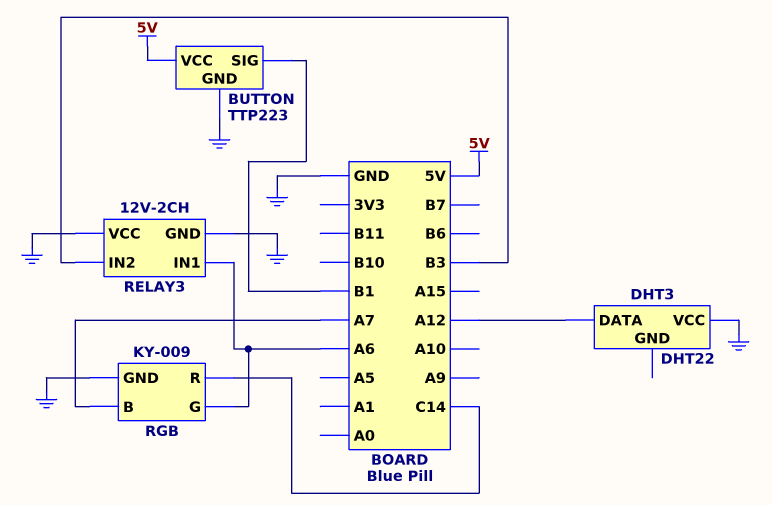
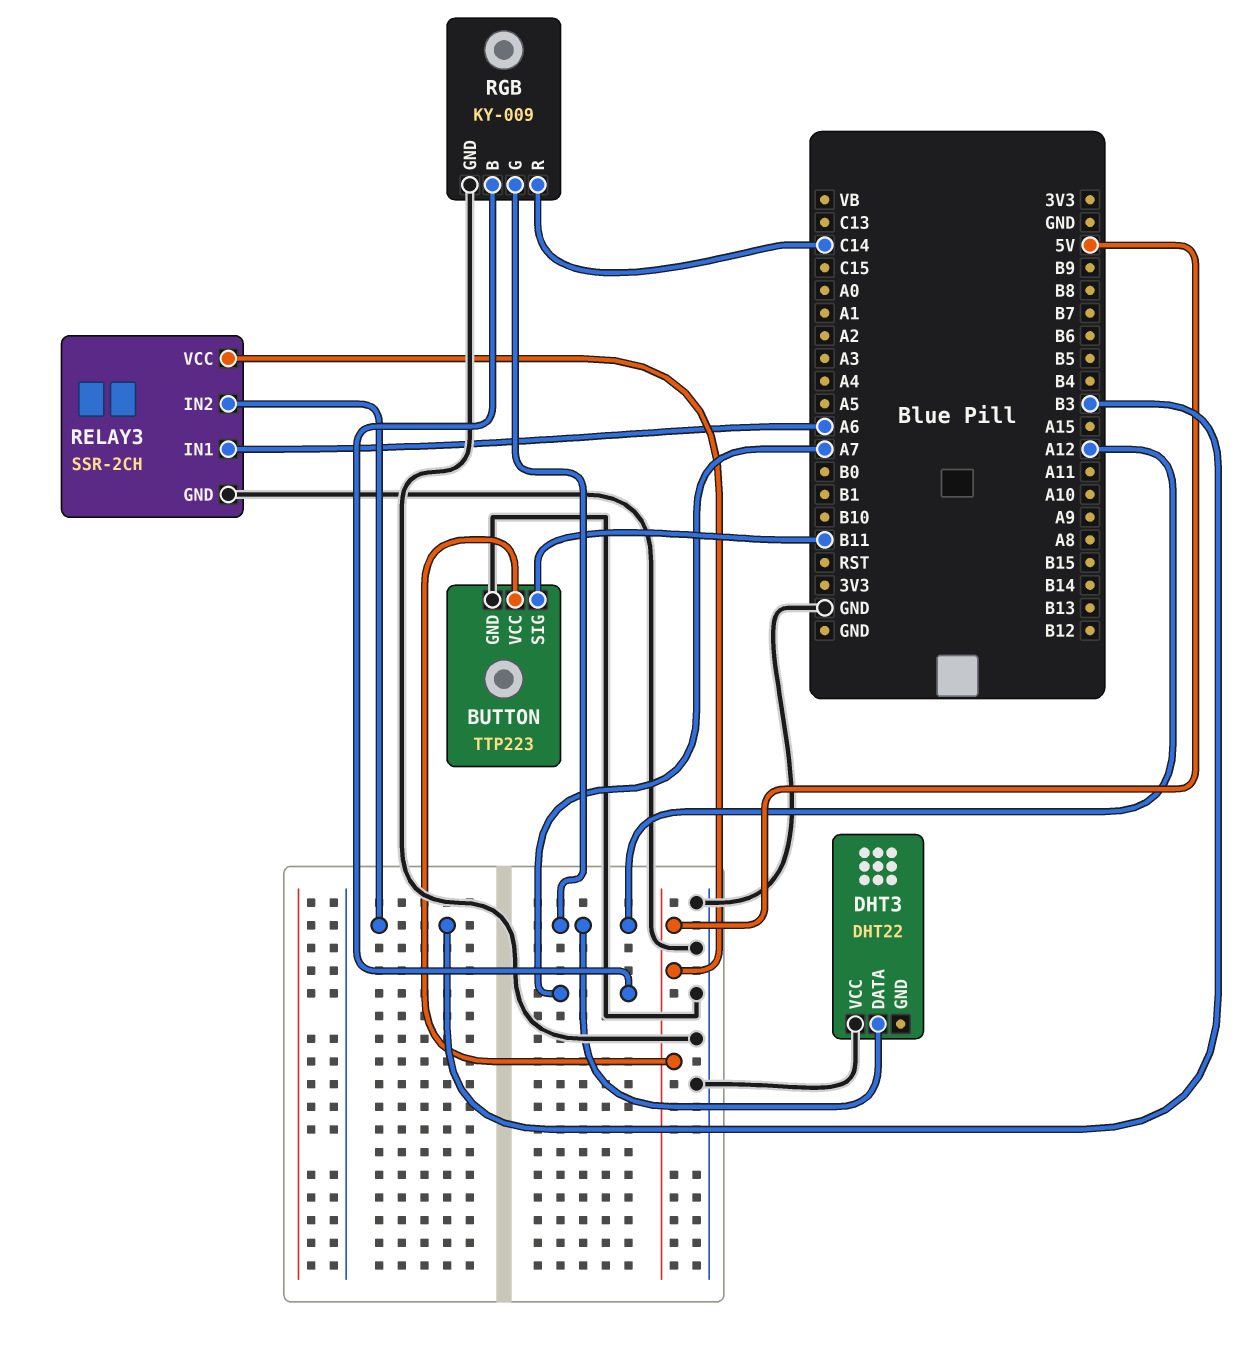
BUTTON pin SIG: B1 -> B11
RELAY3: 12V-2CH -> SSR-2CH
RELAY3 pin VCC: GND -> 5V
RGB pin G: A6 -> A12

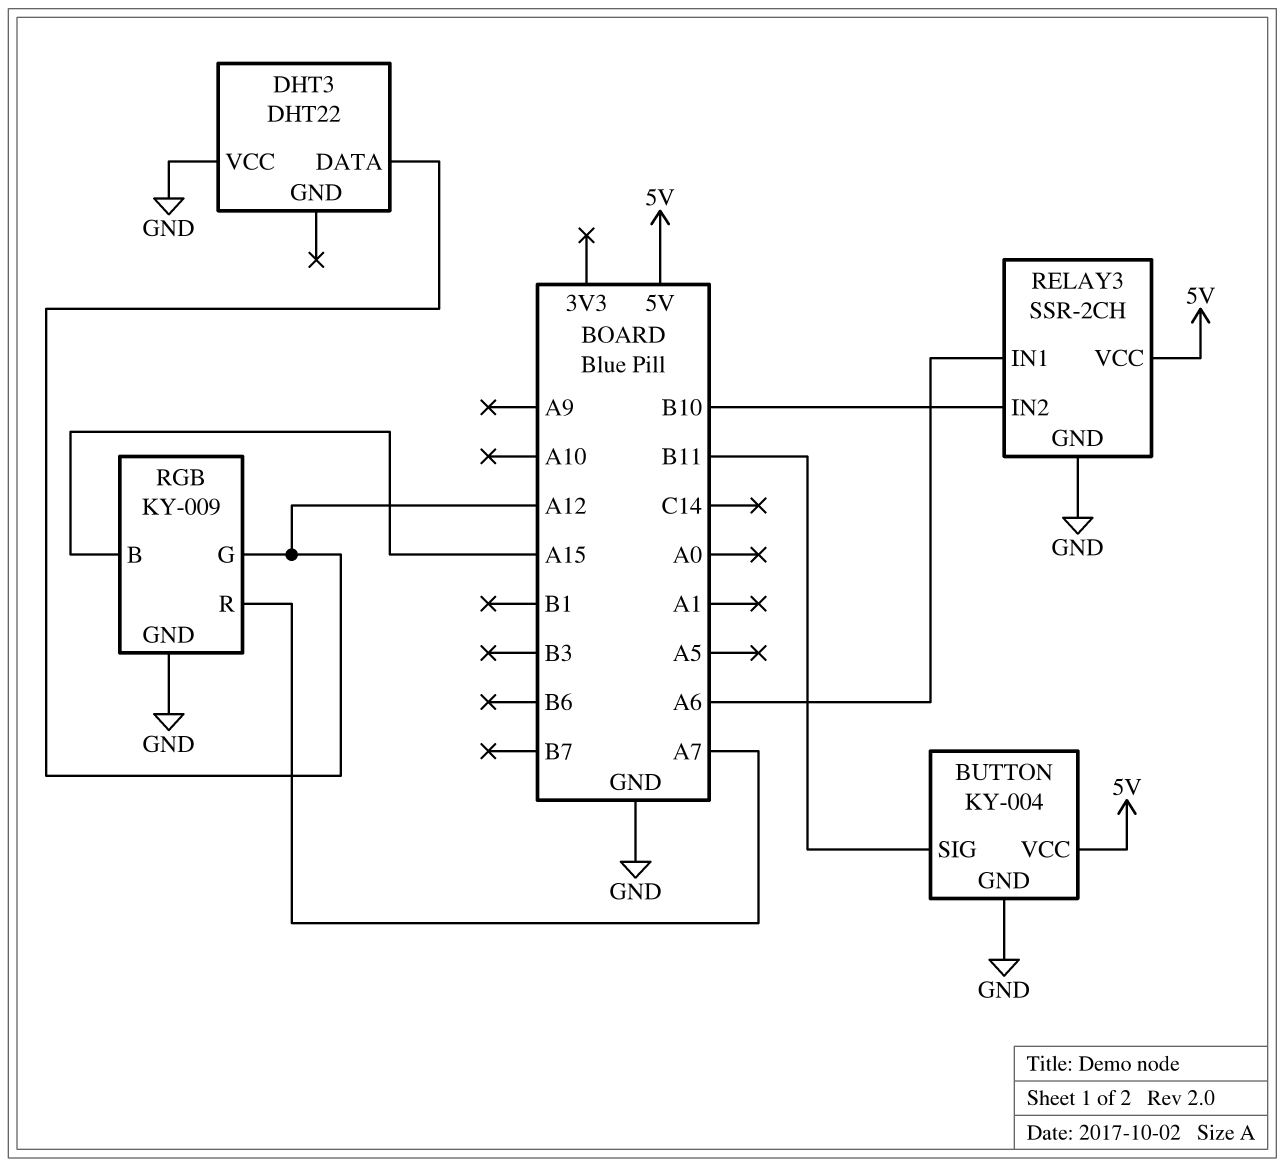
BUTTON: TTP223 -> KY-004
RELAY3 pin IN2: B3 -> B10
RGB pin B: A7 -> A15
RGB pin R: C14 -> A7

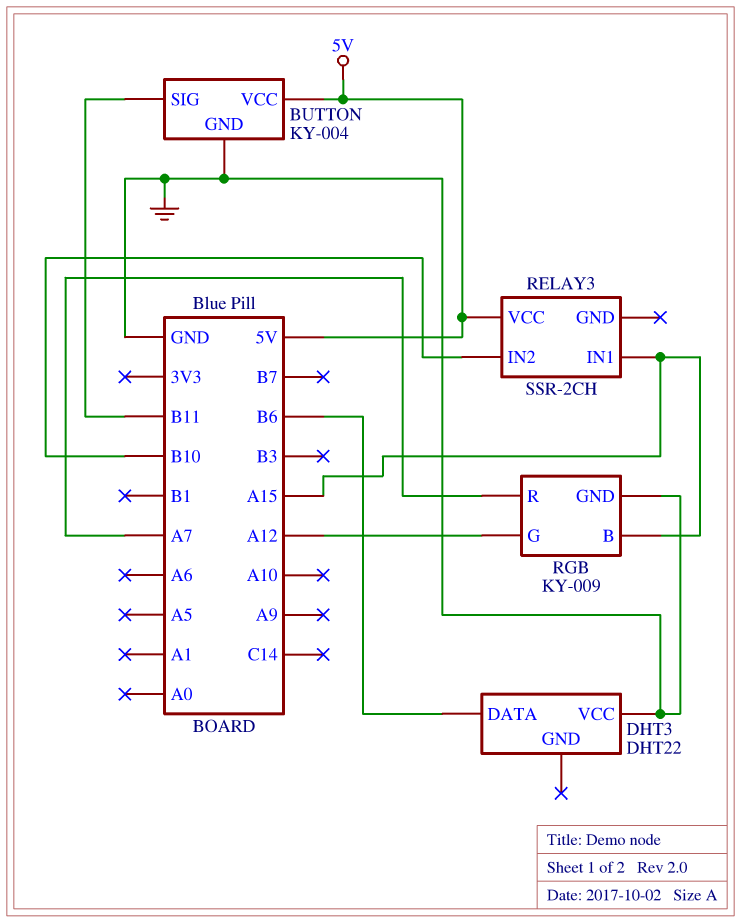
DHT3 pin DATA: A12 -> B6
RELAY3 pin GND: GND -> none
RELAY3 pin IN1: A6 -> A15

